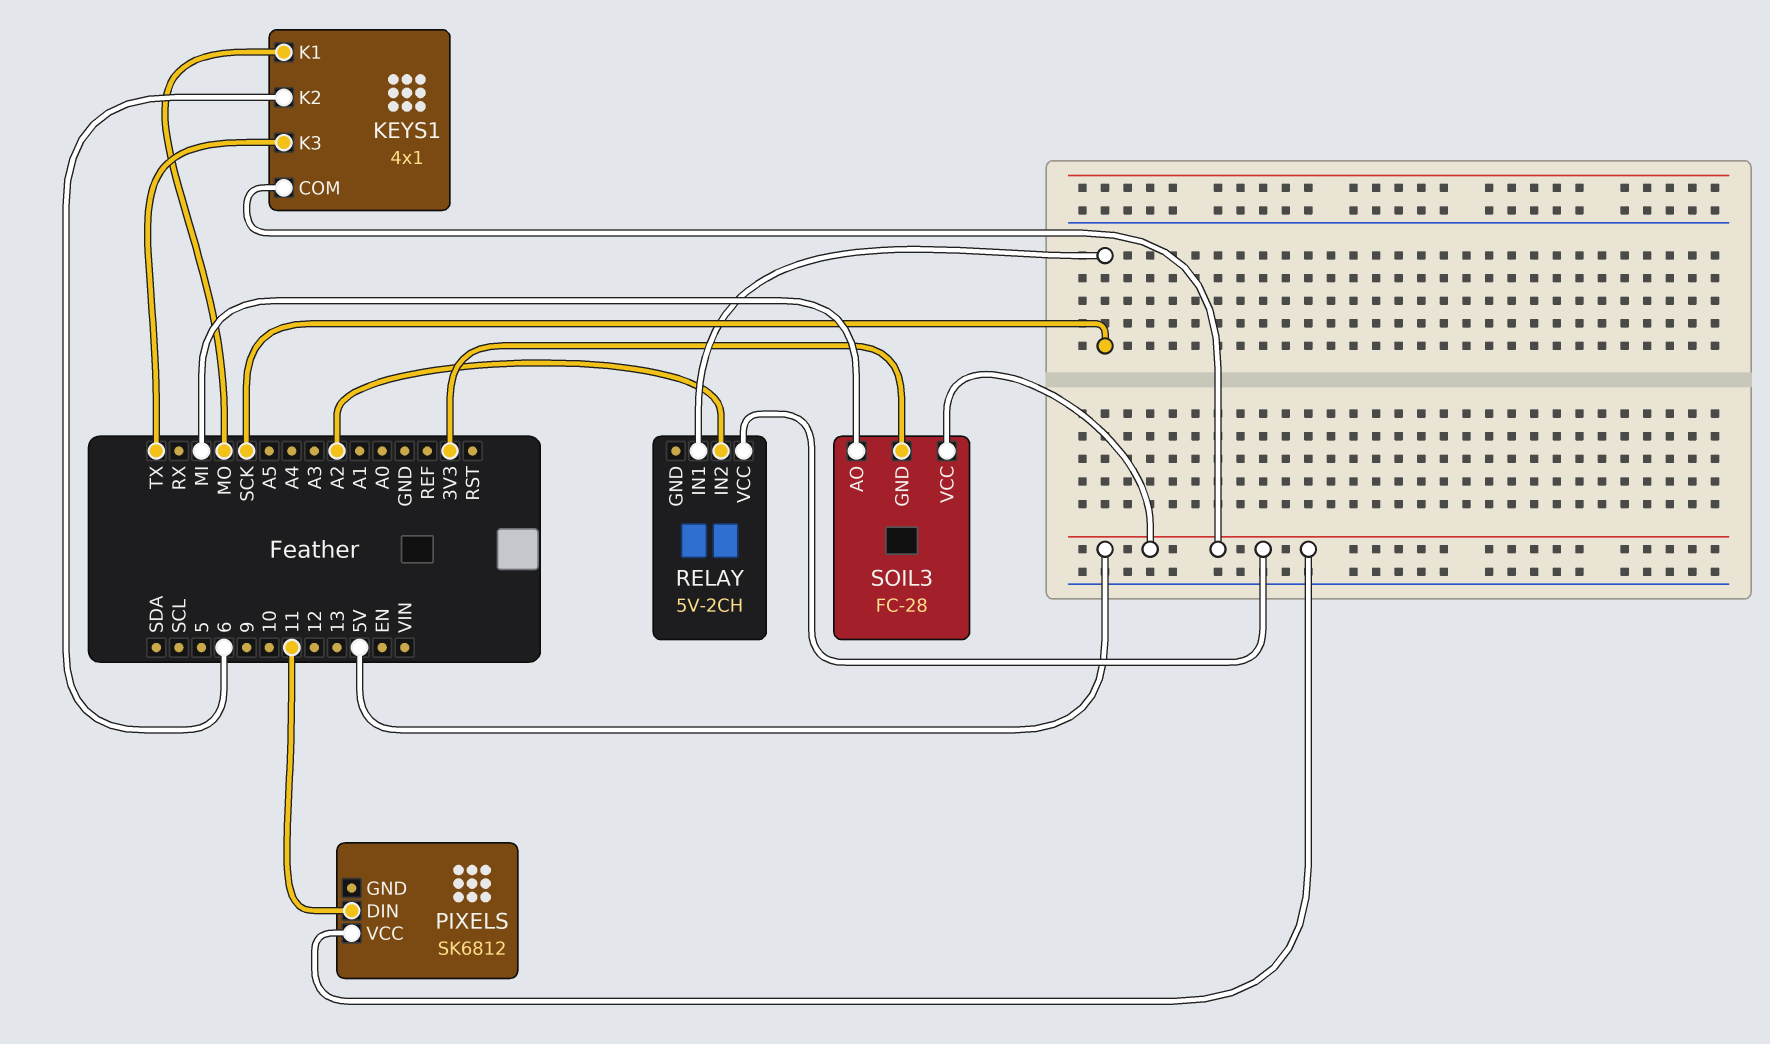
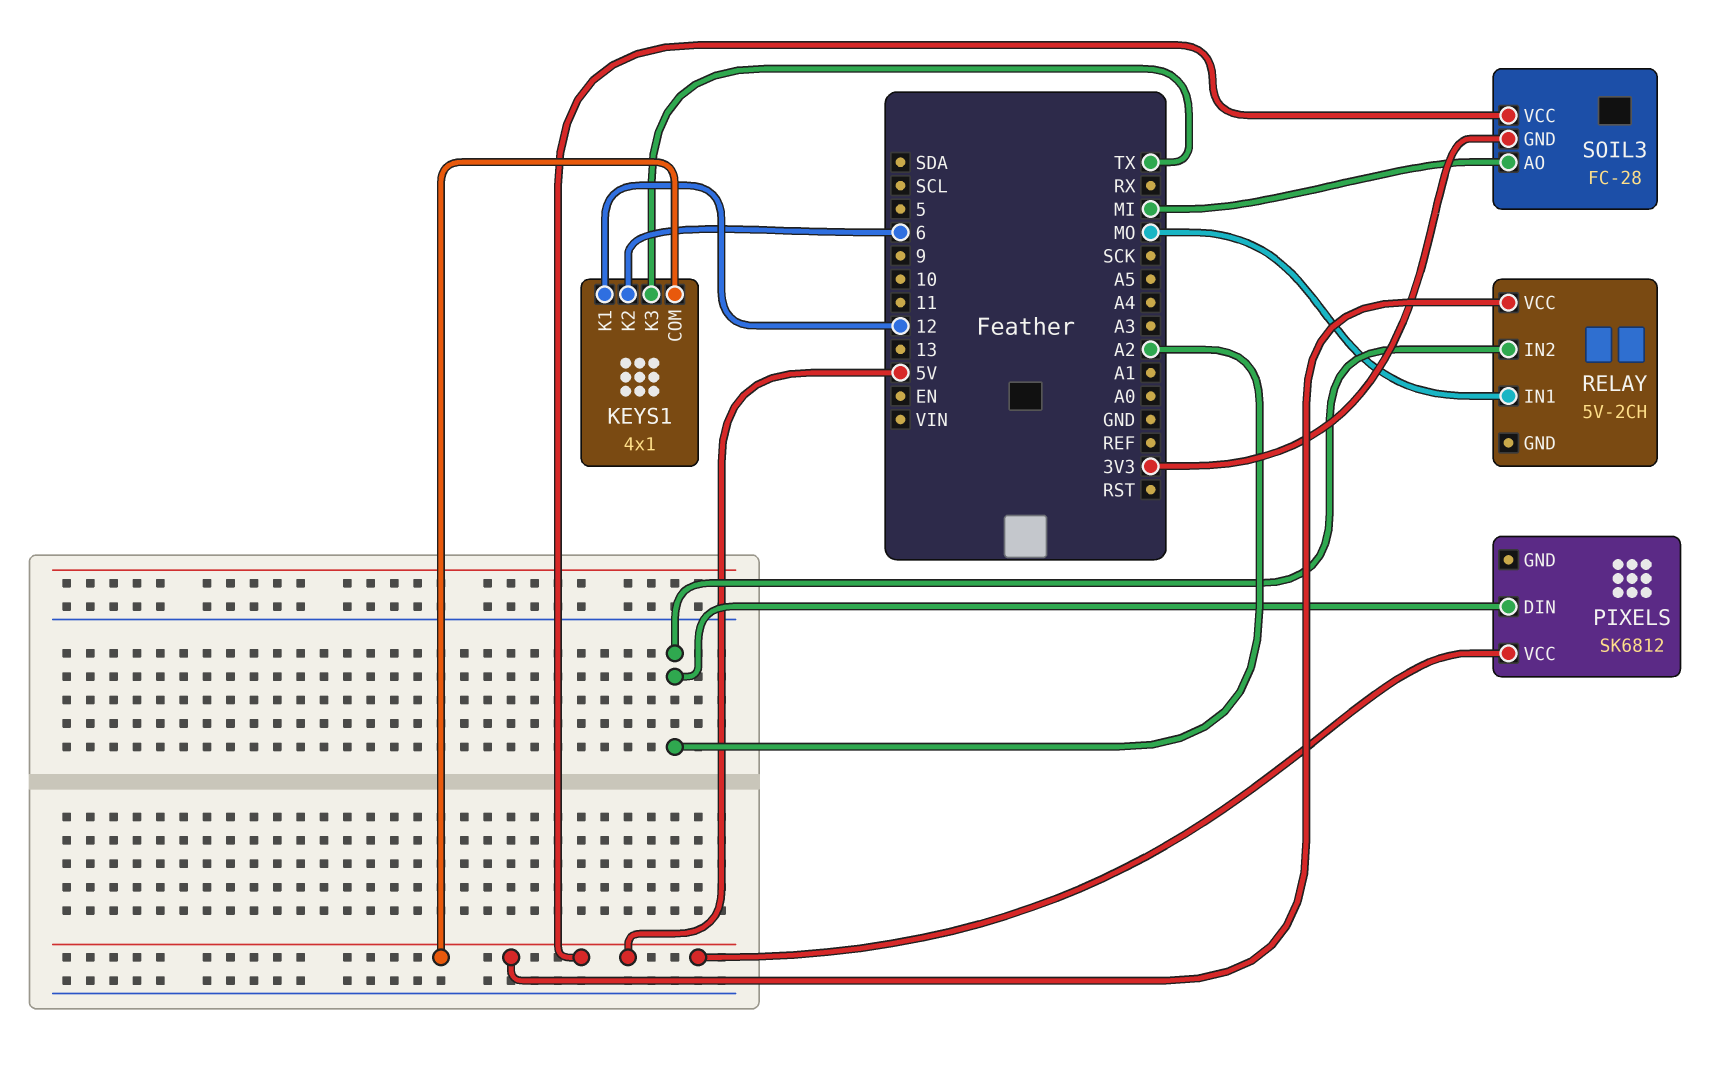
KEYS1 pin K1: MO -> 12
PIXELS pin DIN: 11 -> A2
RELAY pin IN1: SCK -> MO

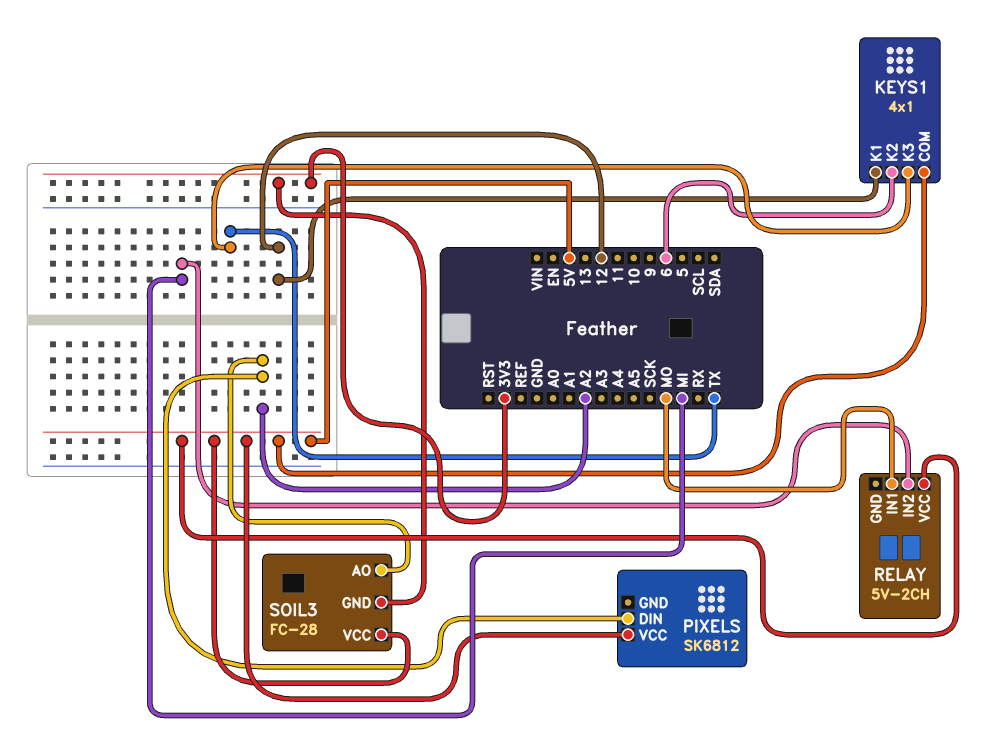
RELAY pin IN2: A2 -> MI
SOIL3 pin AO: MI -> A2

